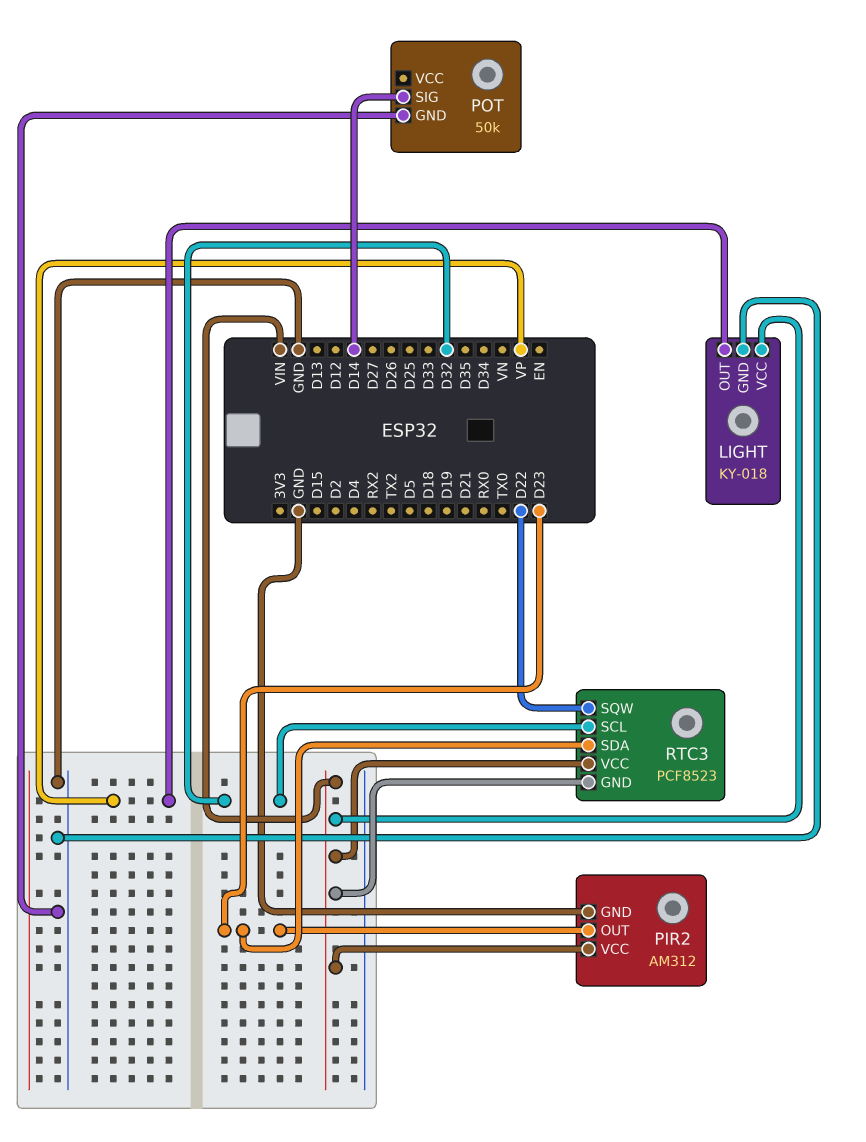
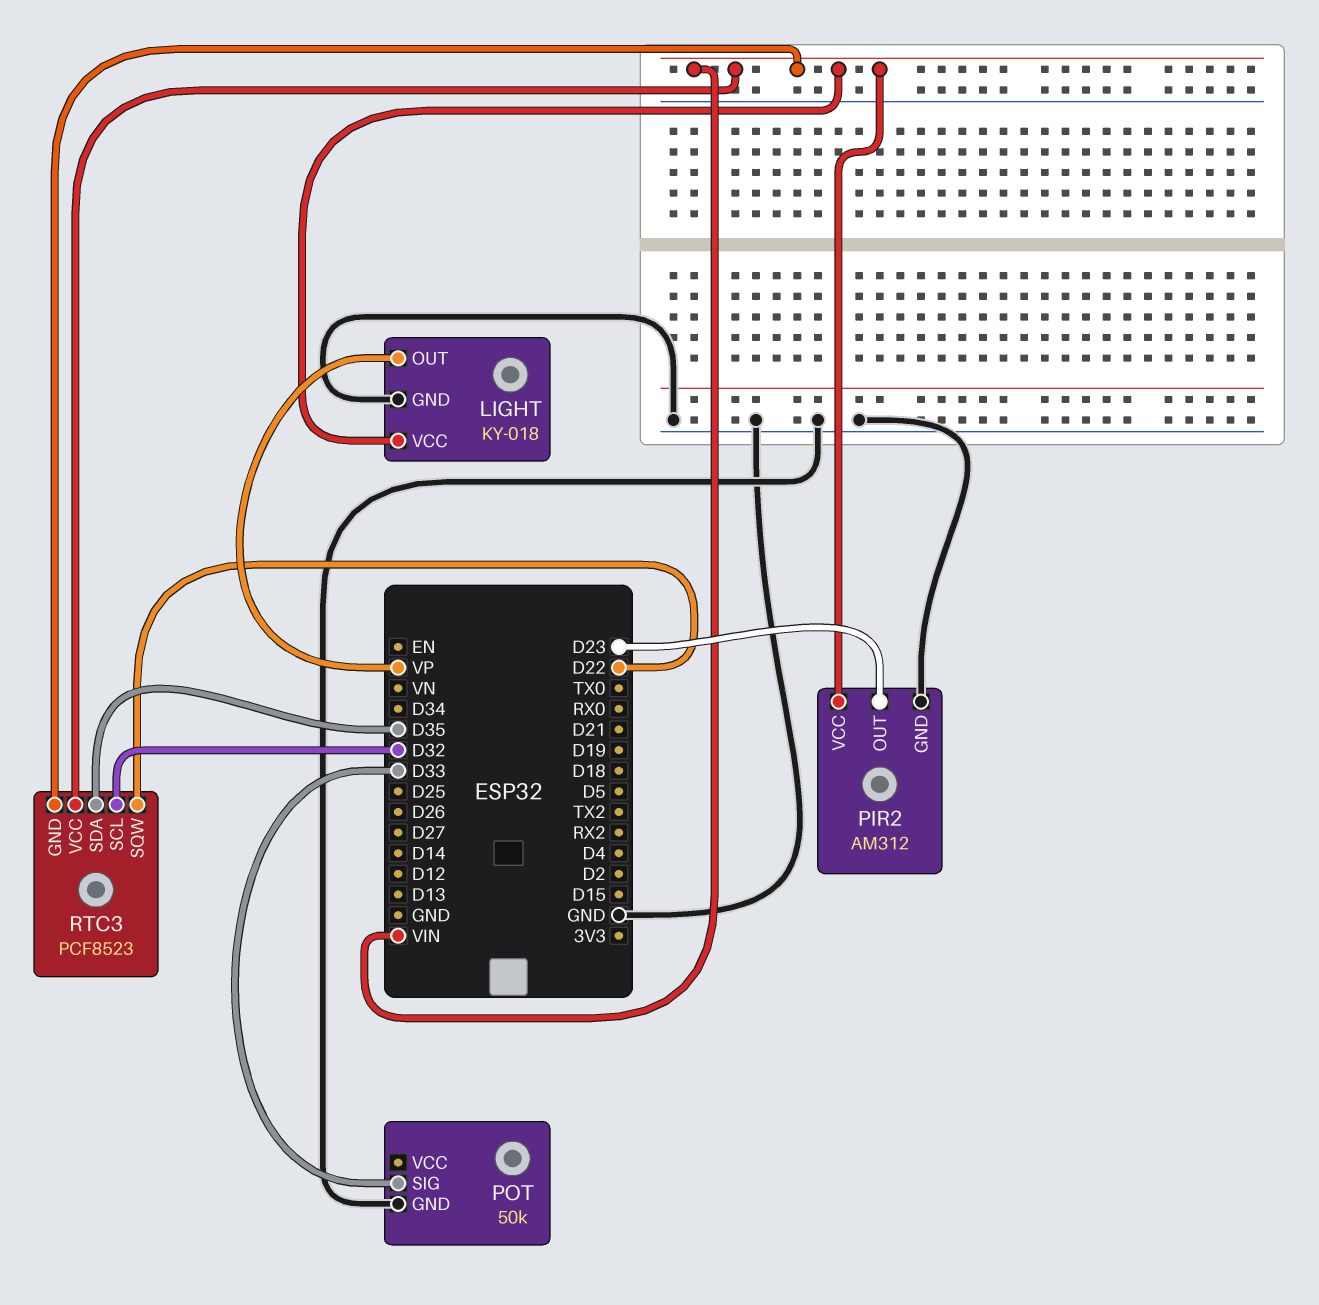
POT pin SIG: D14 -> D33
RTC3 pin SDA: D23 -> D35

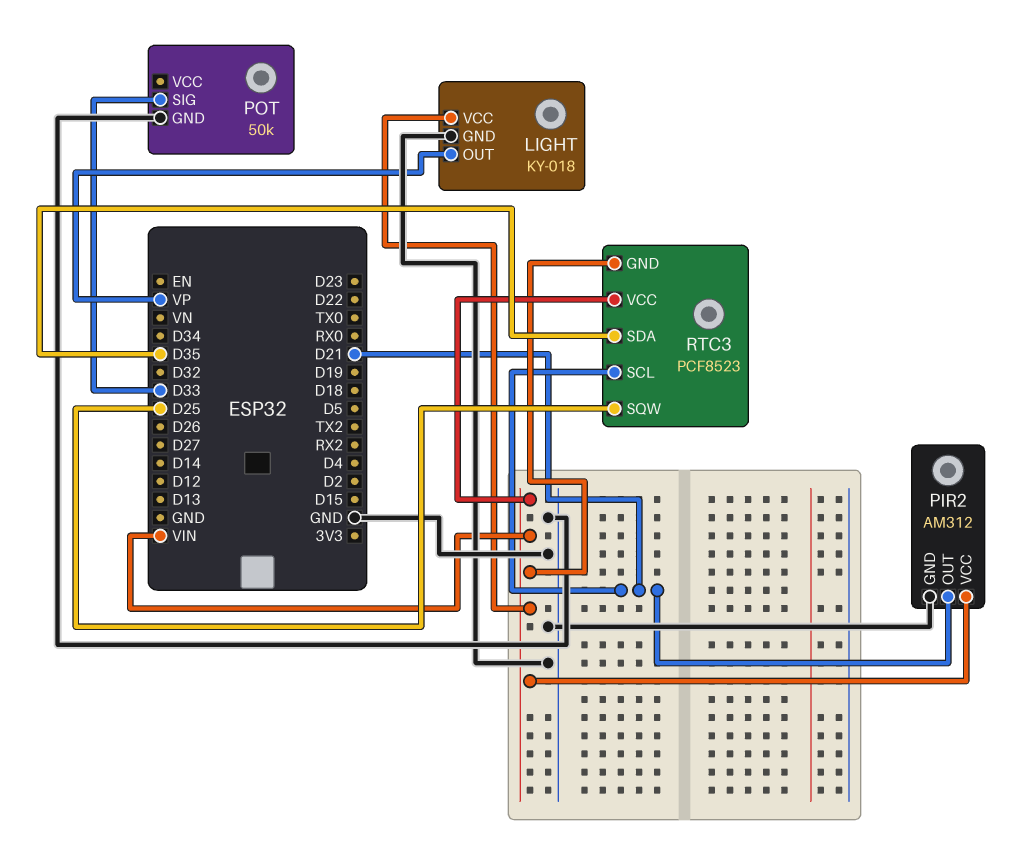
PIR2 pin OUT: D23 -> D21
RTC3 pin SCL: D32 -> D21
RTC3 pin SQW: D22 -> D25

